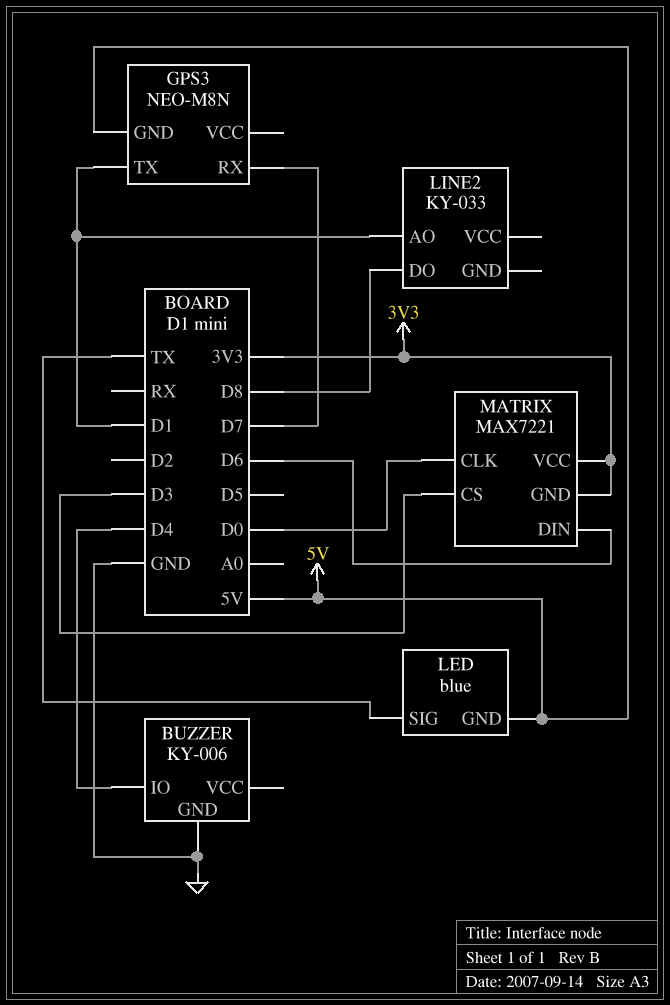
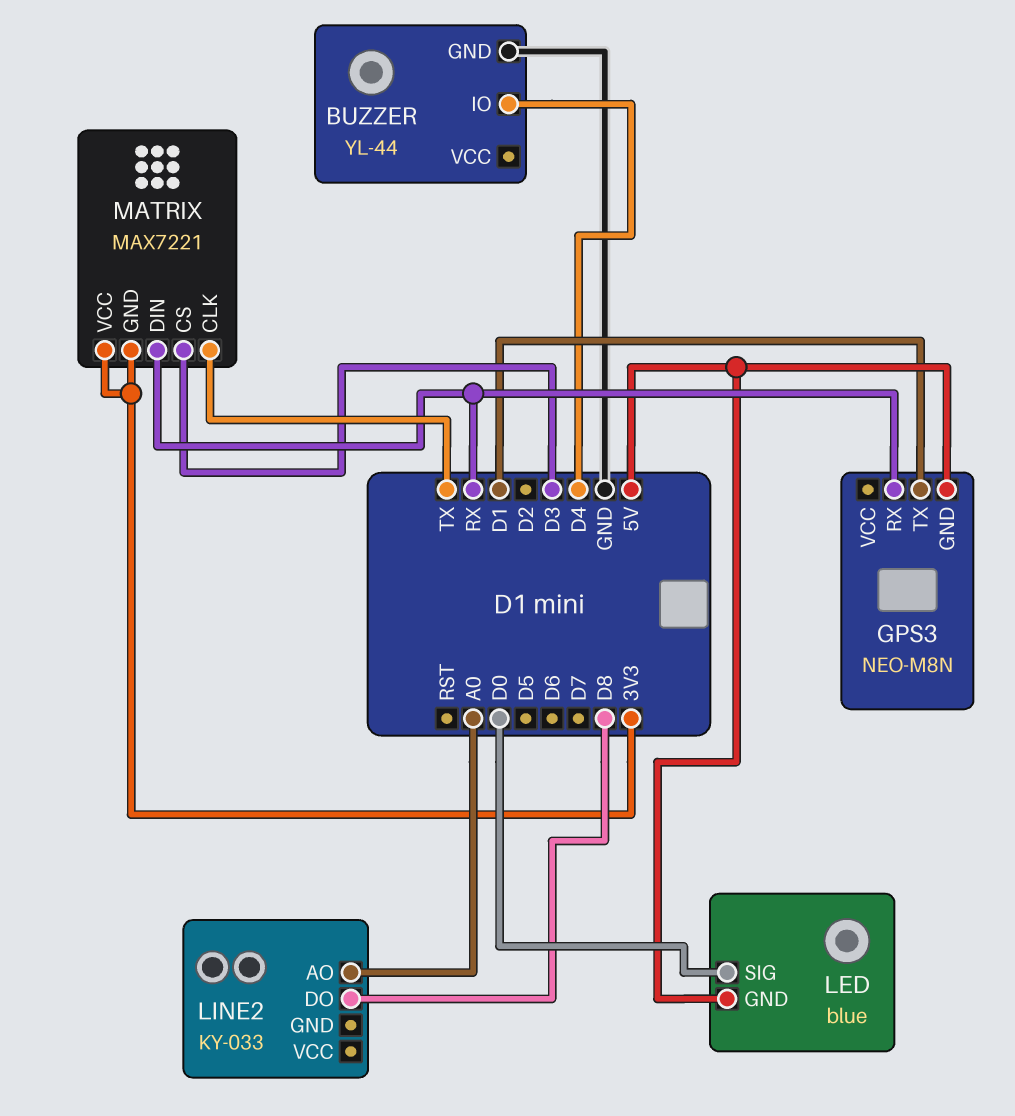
BUZZER: KY-006 -> YL-44
GPS3 pin RX: D7 -> RX
LED pin SIG: TX -> D0
LINE2 pin AO: D1 -> A0
MATRIX pin CLK: D0 -> TX
MATRIX pin DIN: D6 -> RX

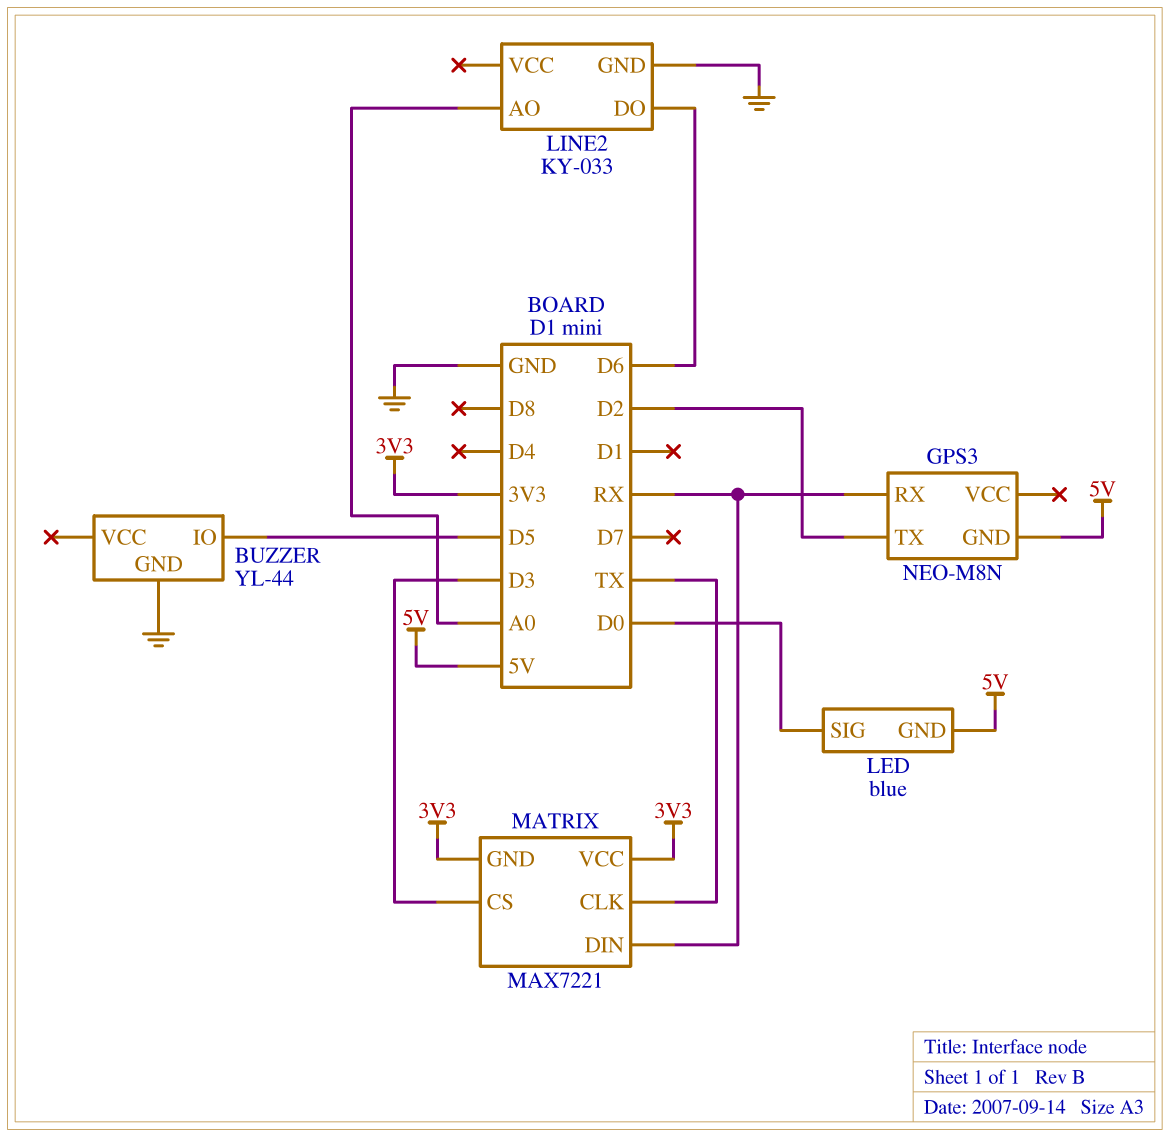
BUZZER pin IO: D4 -> D5
GPS3 pin TX: D1 -> D2
LINE2 pin DO: D8 -> D6
LINE2 pin GND: none -> GND

